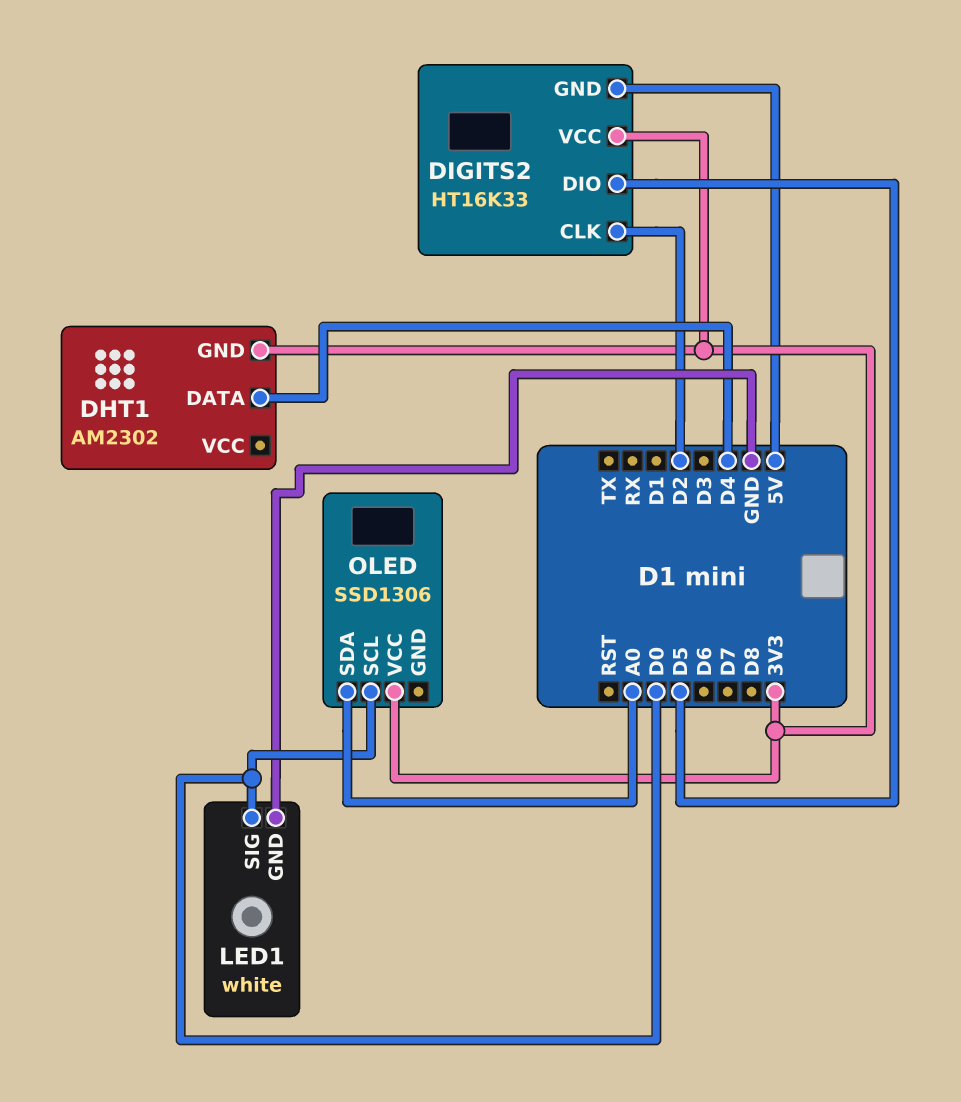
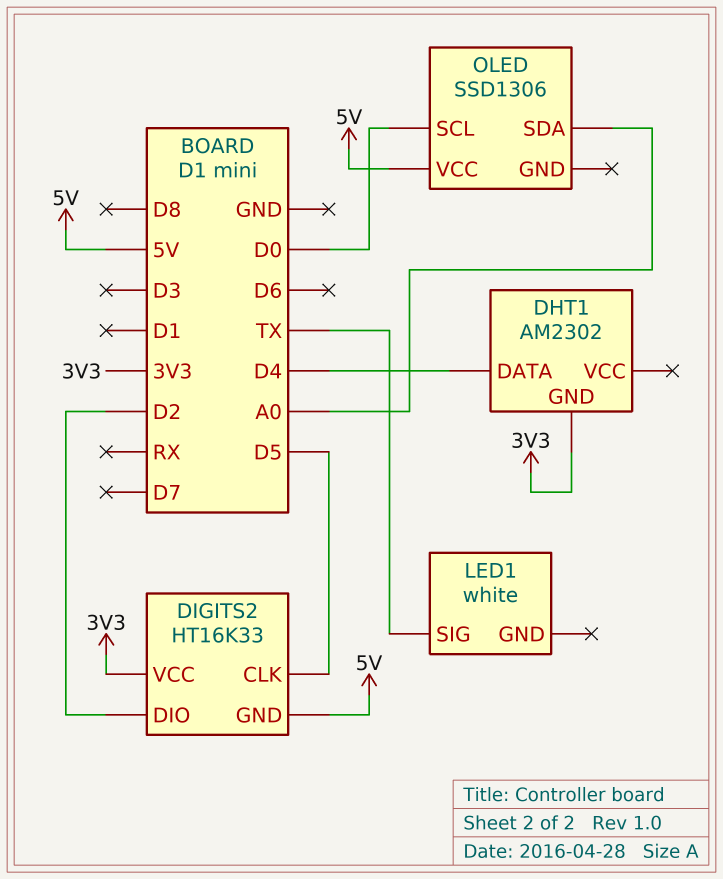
DIGITS2 pin CLK: D2 -> D5
DIGITS2 pin DIO: D5 -> D2
LED1 pin GND: GND -> none
LED1 pin SIG: D0 -> TX
OLED pin VCC: 3V3 -> 5V

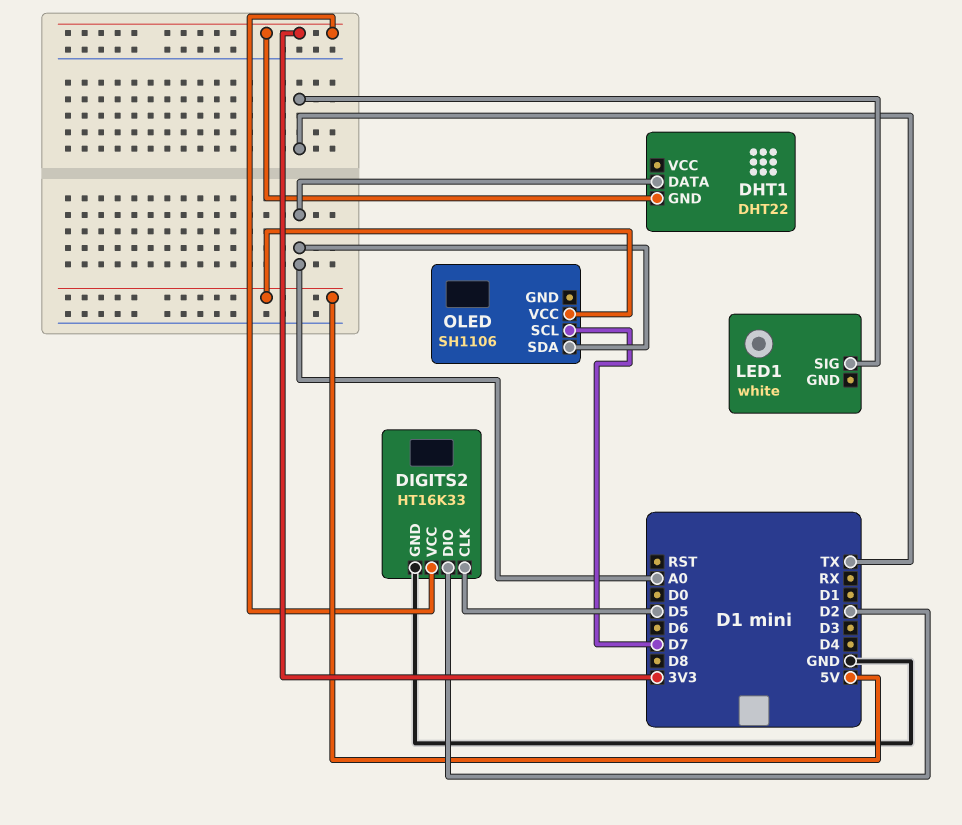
DHT1: AM2302 -> DHT22
DHT1 pin DATA: D4 -> A0
DIGITS2 pin GND: 5V -> GND
OLED: SSD1306 -> SH1106
OLED pin SCL: D0 -> D7

